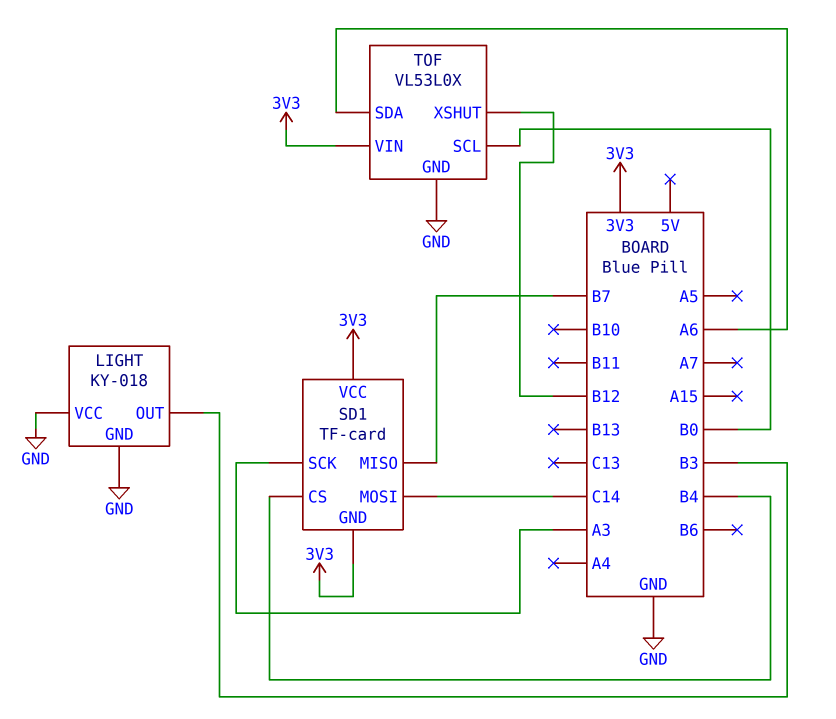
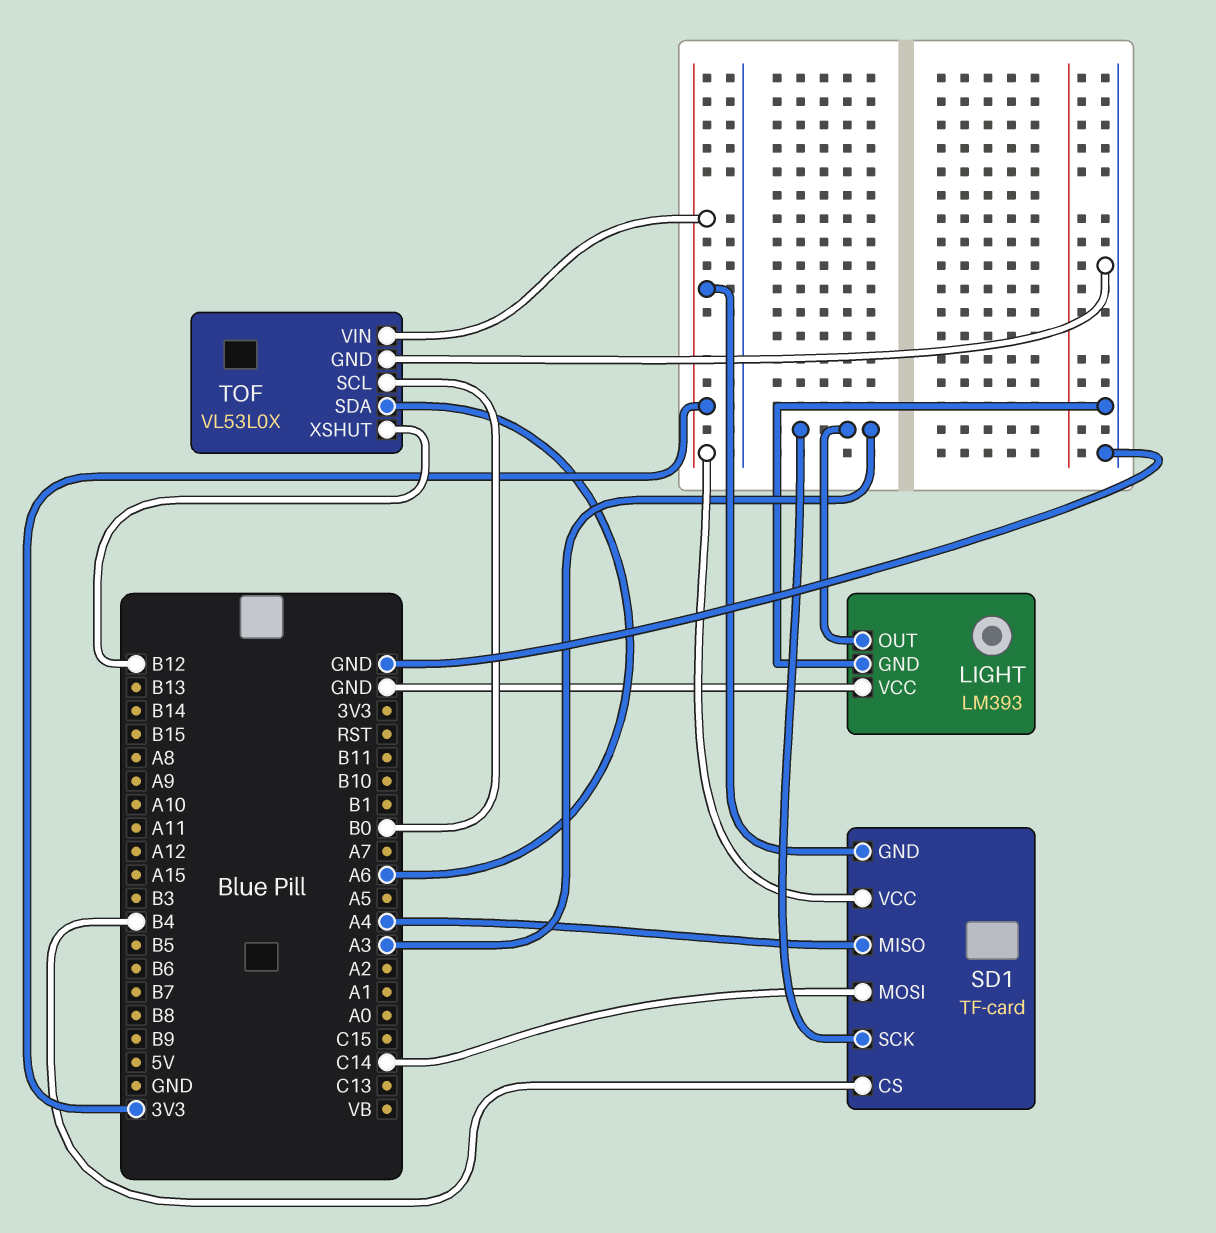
LIGHT: KY-018 -> LM393
LIGHT pin OUT: B3 -> A3
SD1 pin MISO: B7 -> A4

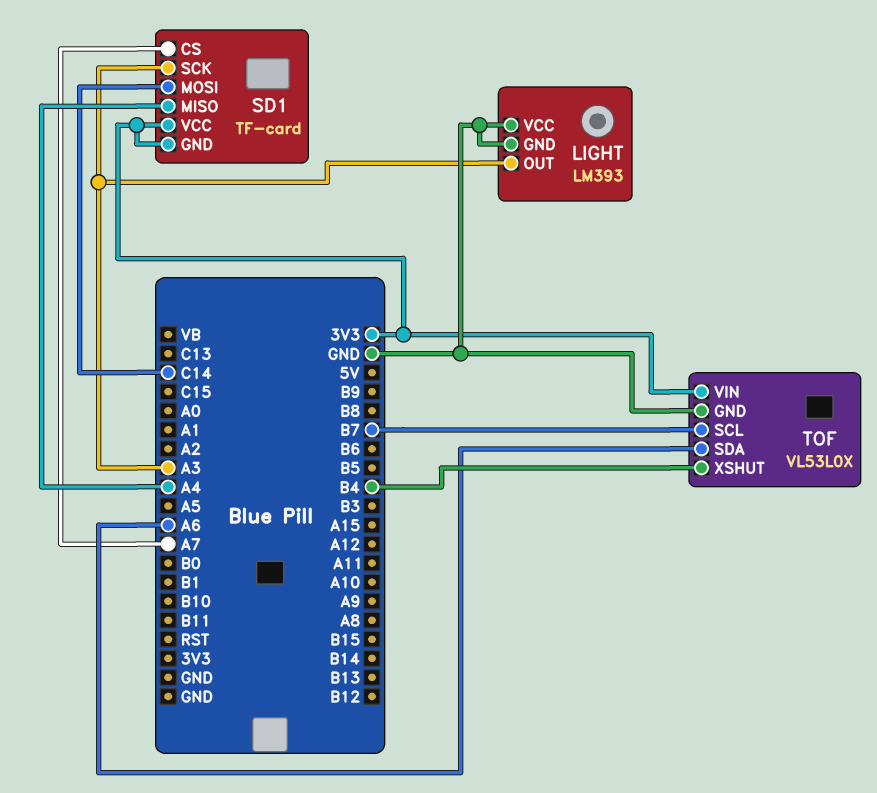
SD1 pin CS: B4 -> A7
TOF pin SCL: B0 -> B7
TOF pin XSHUT: B12 -> B4

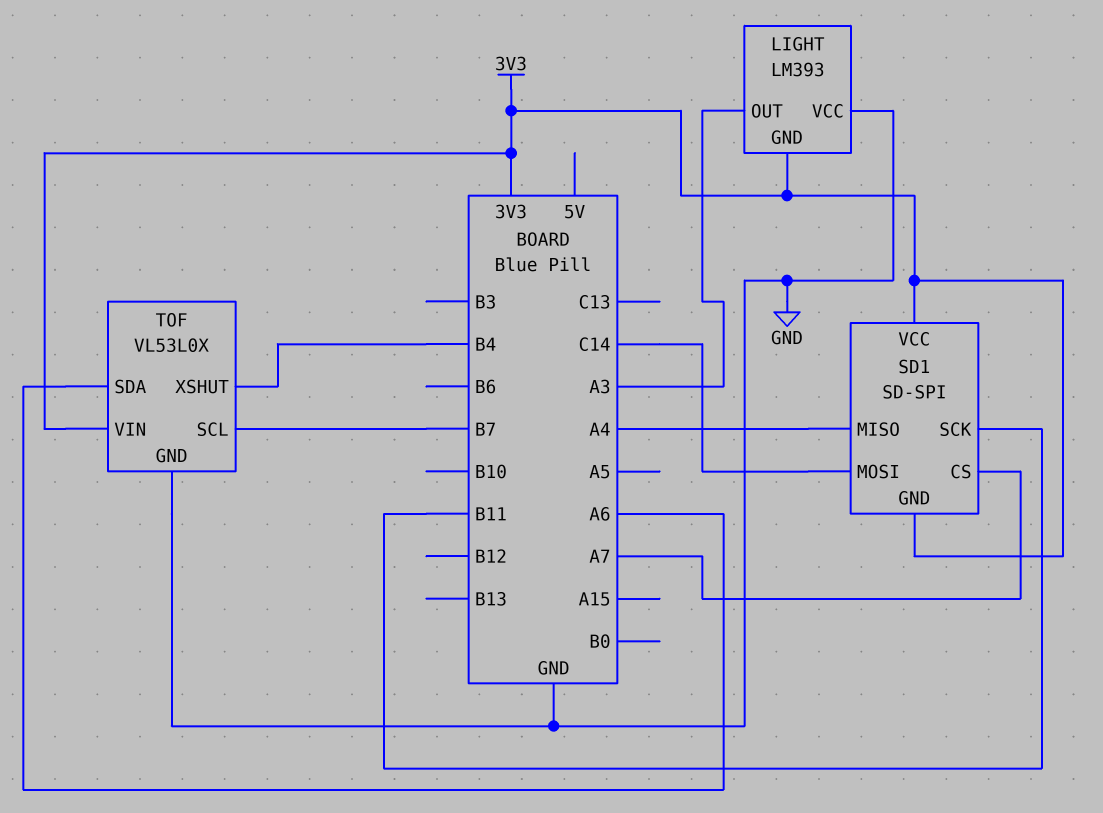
LIGHT pin GND: GND -> 3V3
SD1: TF-card -> SD-SPI
SD1 pin SCK: A3 -> B11

